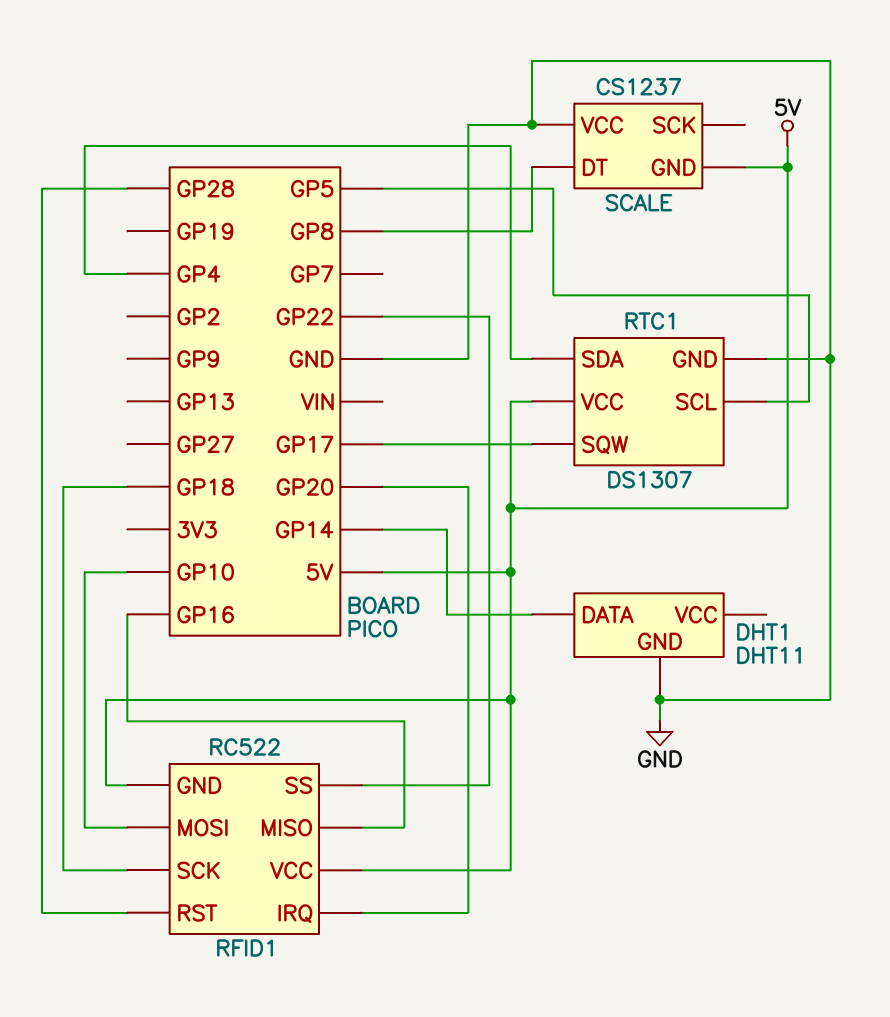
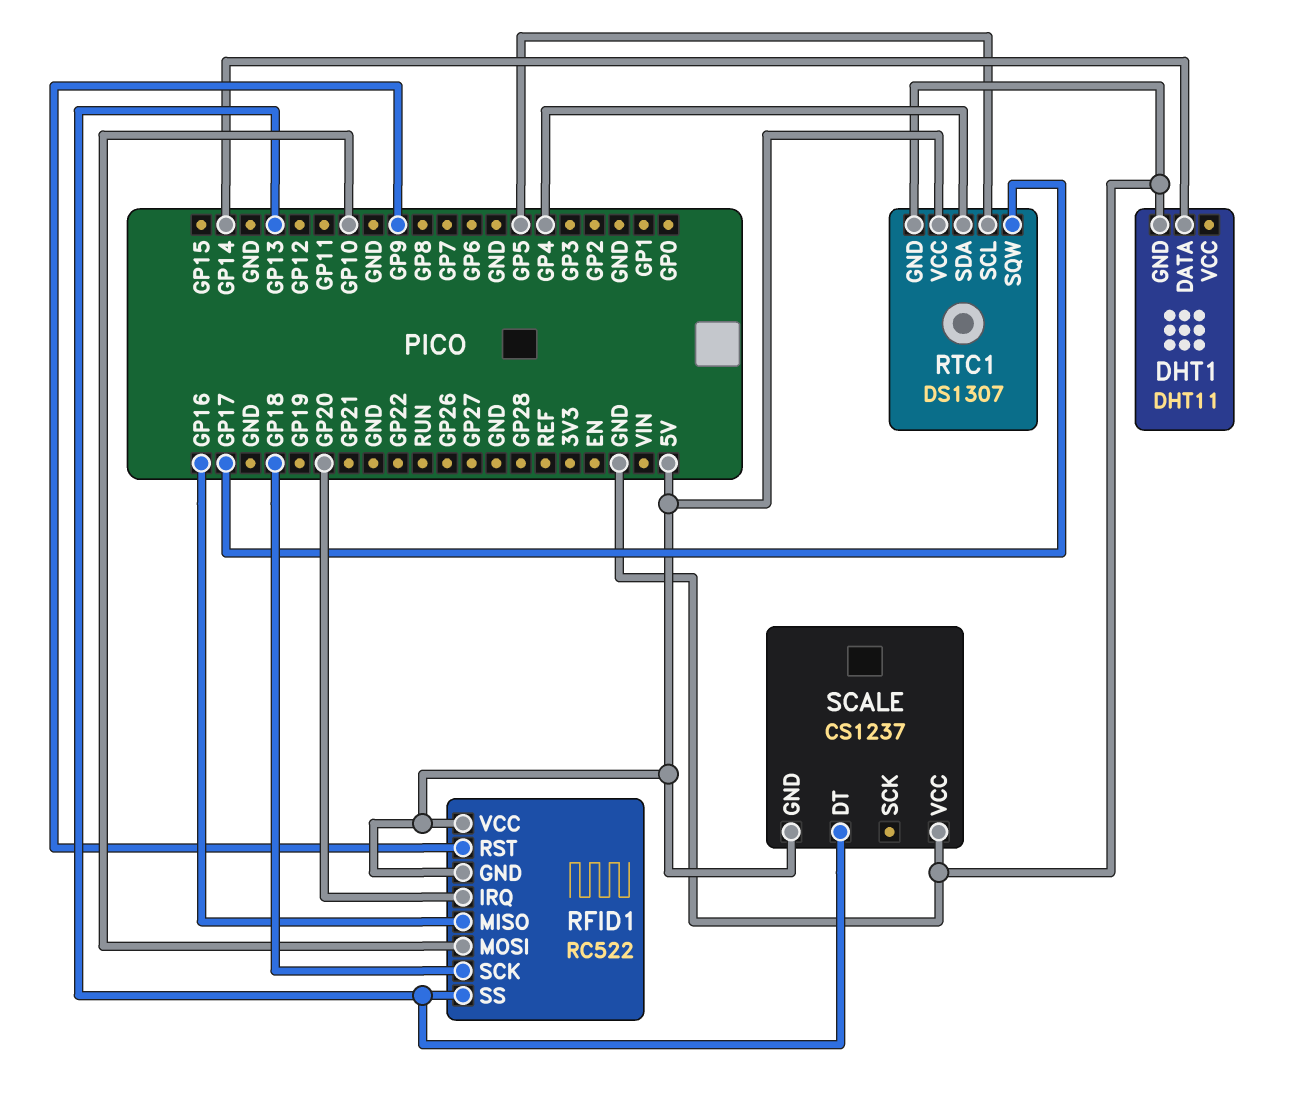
RFID1 pin RST: GP28 -> GP9
RFID1 pin SS: GP22 -> GP13
SCALE pin DT: GP8 -> GP13

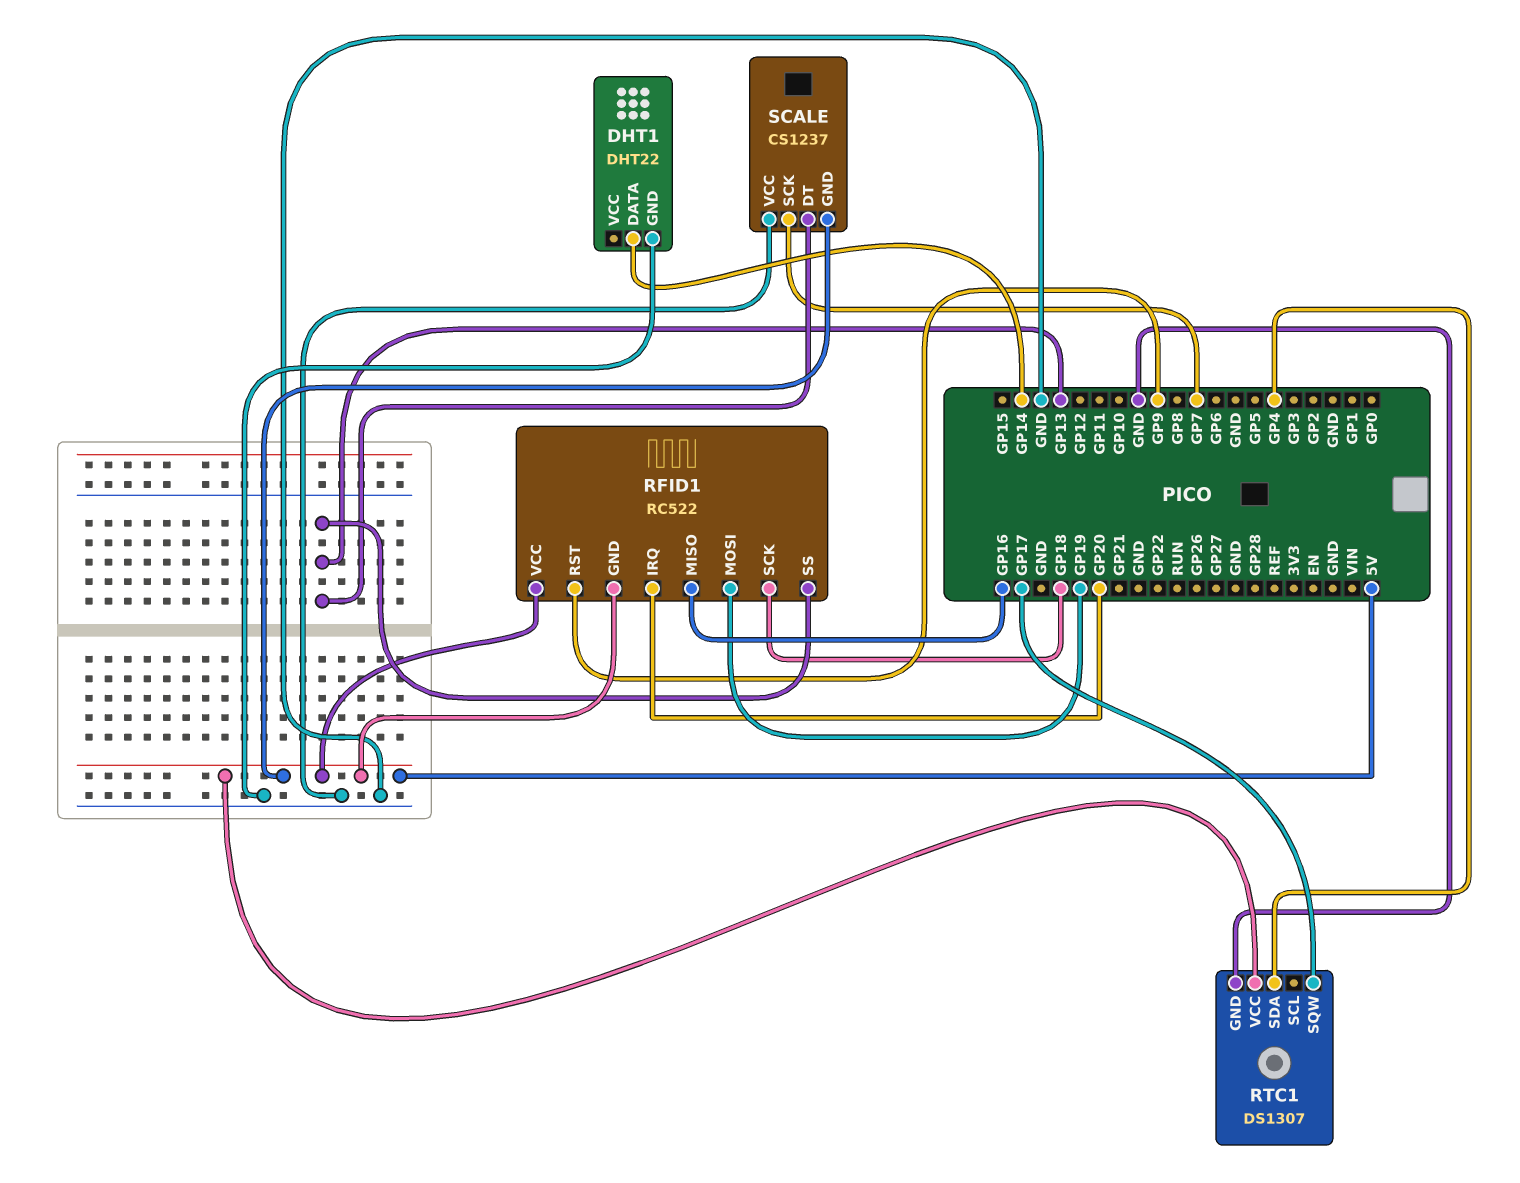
DHT1: DHT11 -> DHT22
RFID1 pin MOSI: GP10 -> GP19
RTC1 pin SCL: GP5 -> none
SCALE pin SCK: none -> GP7

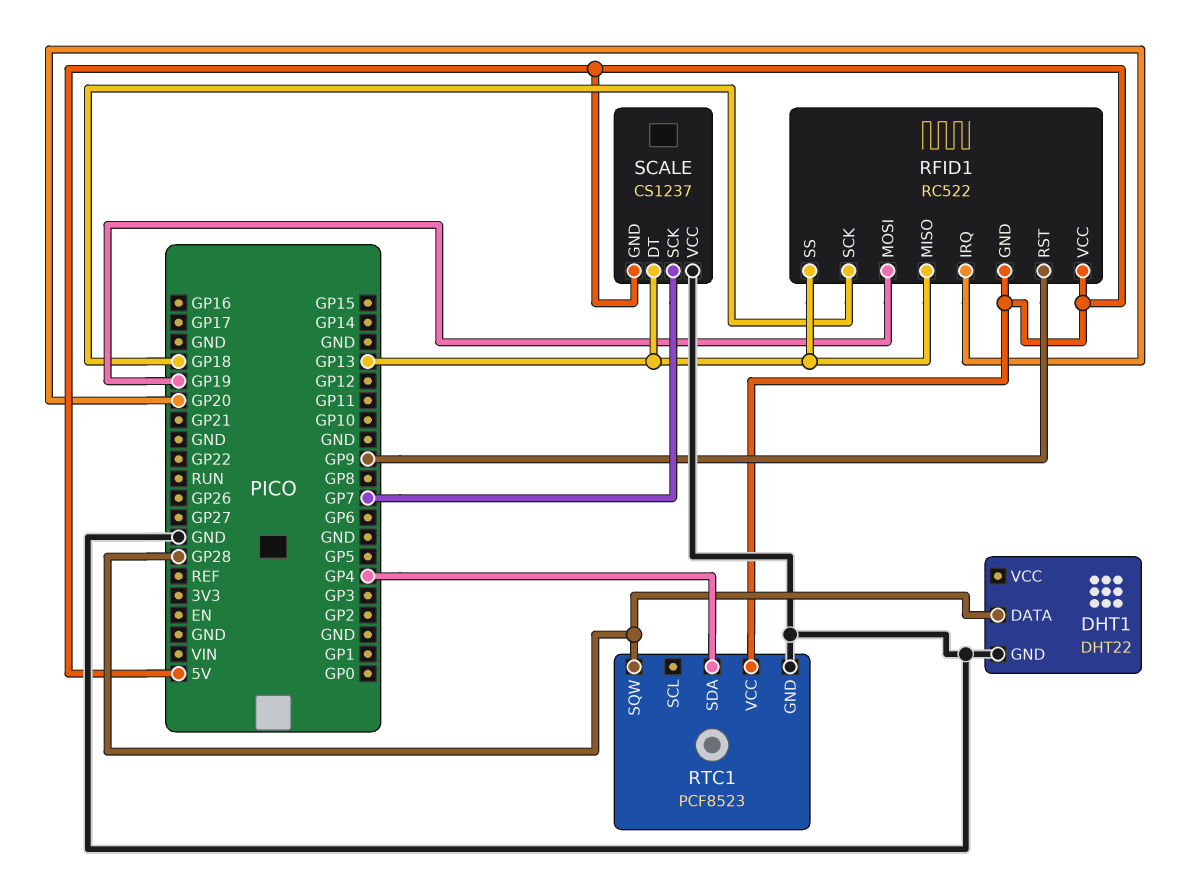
DHT1 pin DATA: GP14 -> GP28
RFID1 pin MISO: GP16 -> GP13
RTC1: DS1307 -> PCF8523
RTC1 pin SQW: GP17 -> GP28

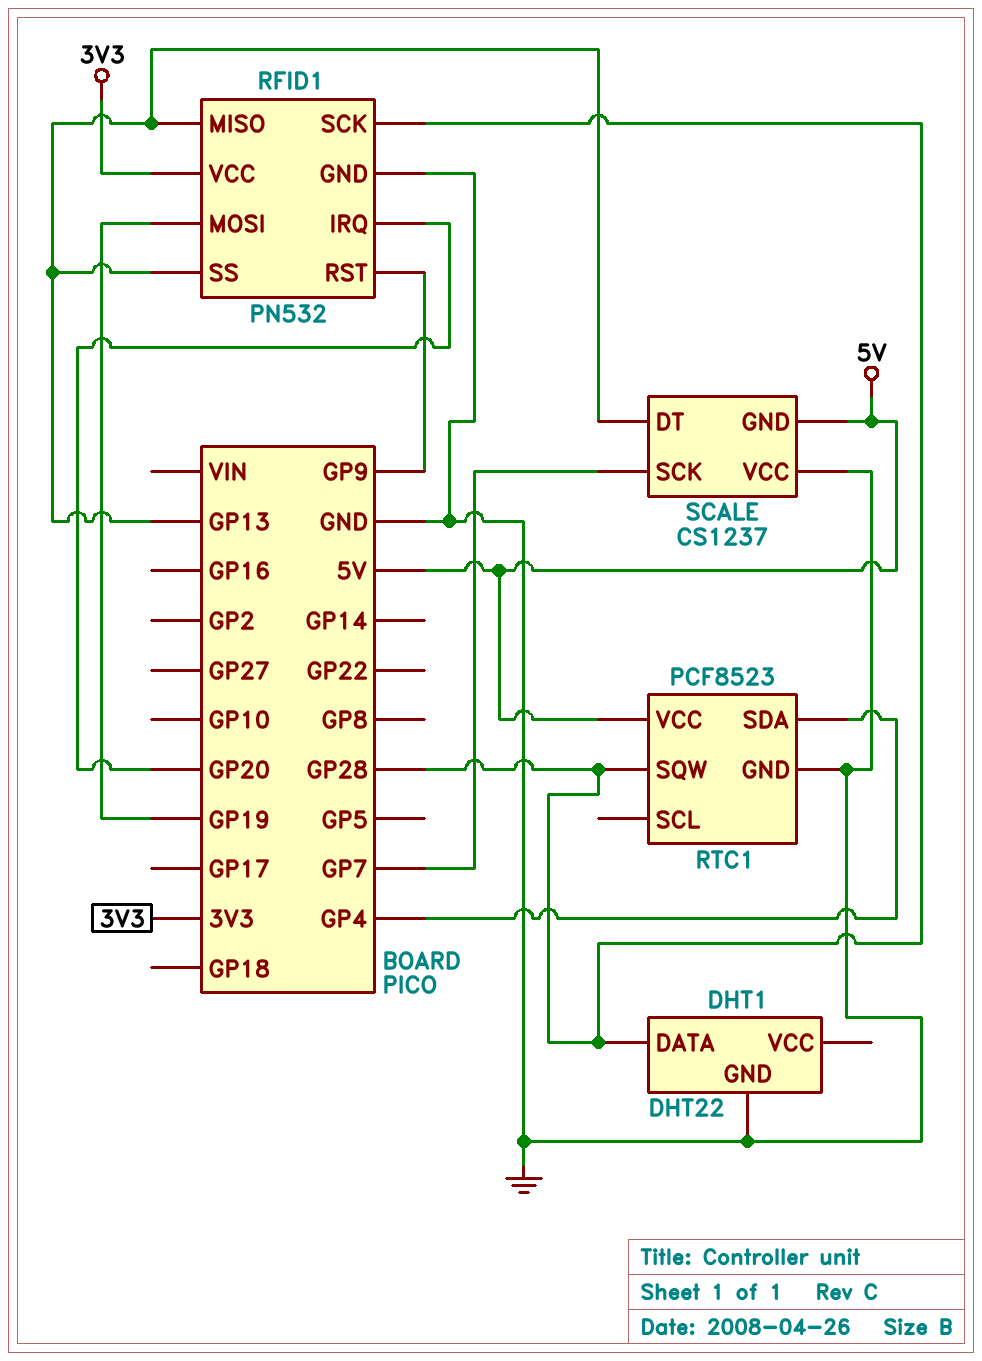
RFID1: RC522 -> PN532
RFID1 pin GND: 5V -> GND
RFID1 pin SCK: GP18 -> GP28
RFID1 pin VCC: 5V -> 3V3

